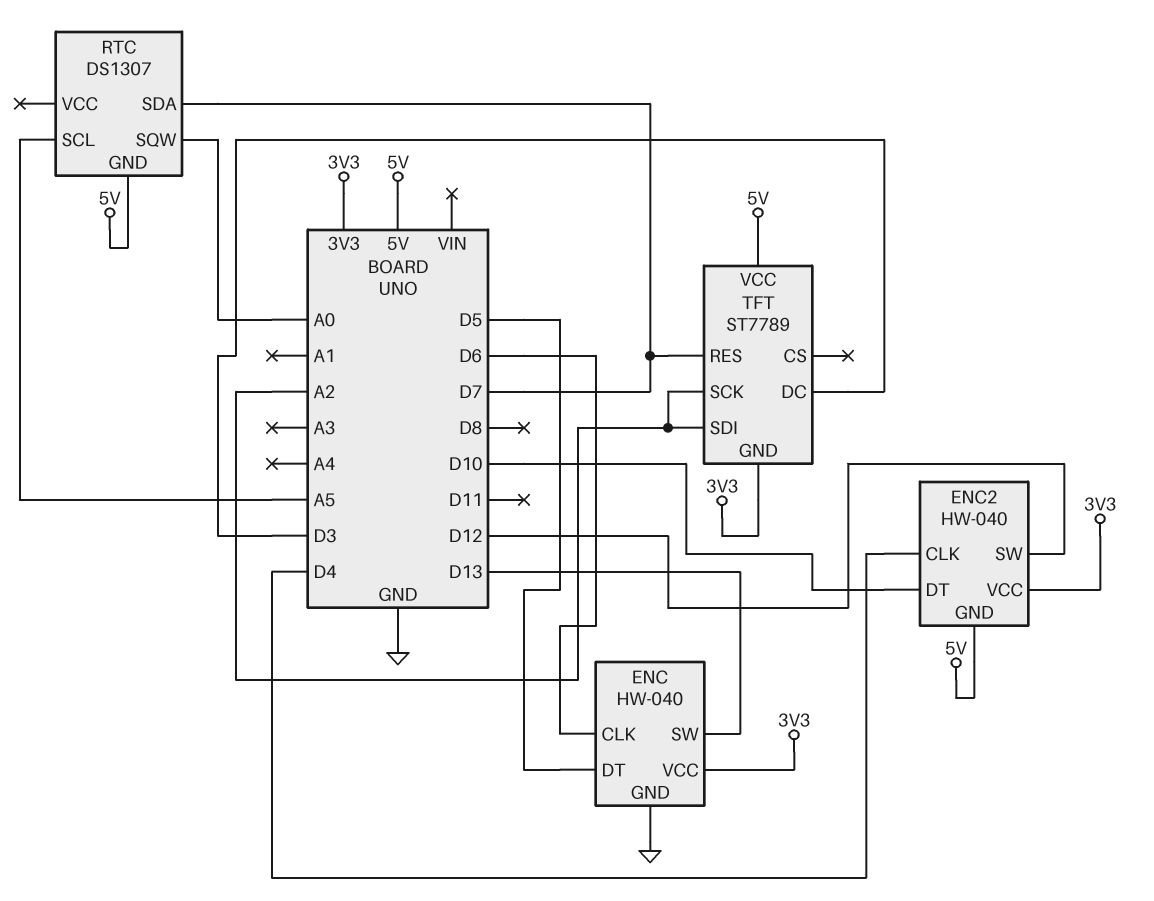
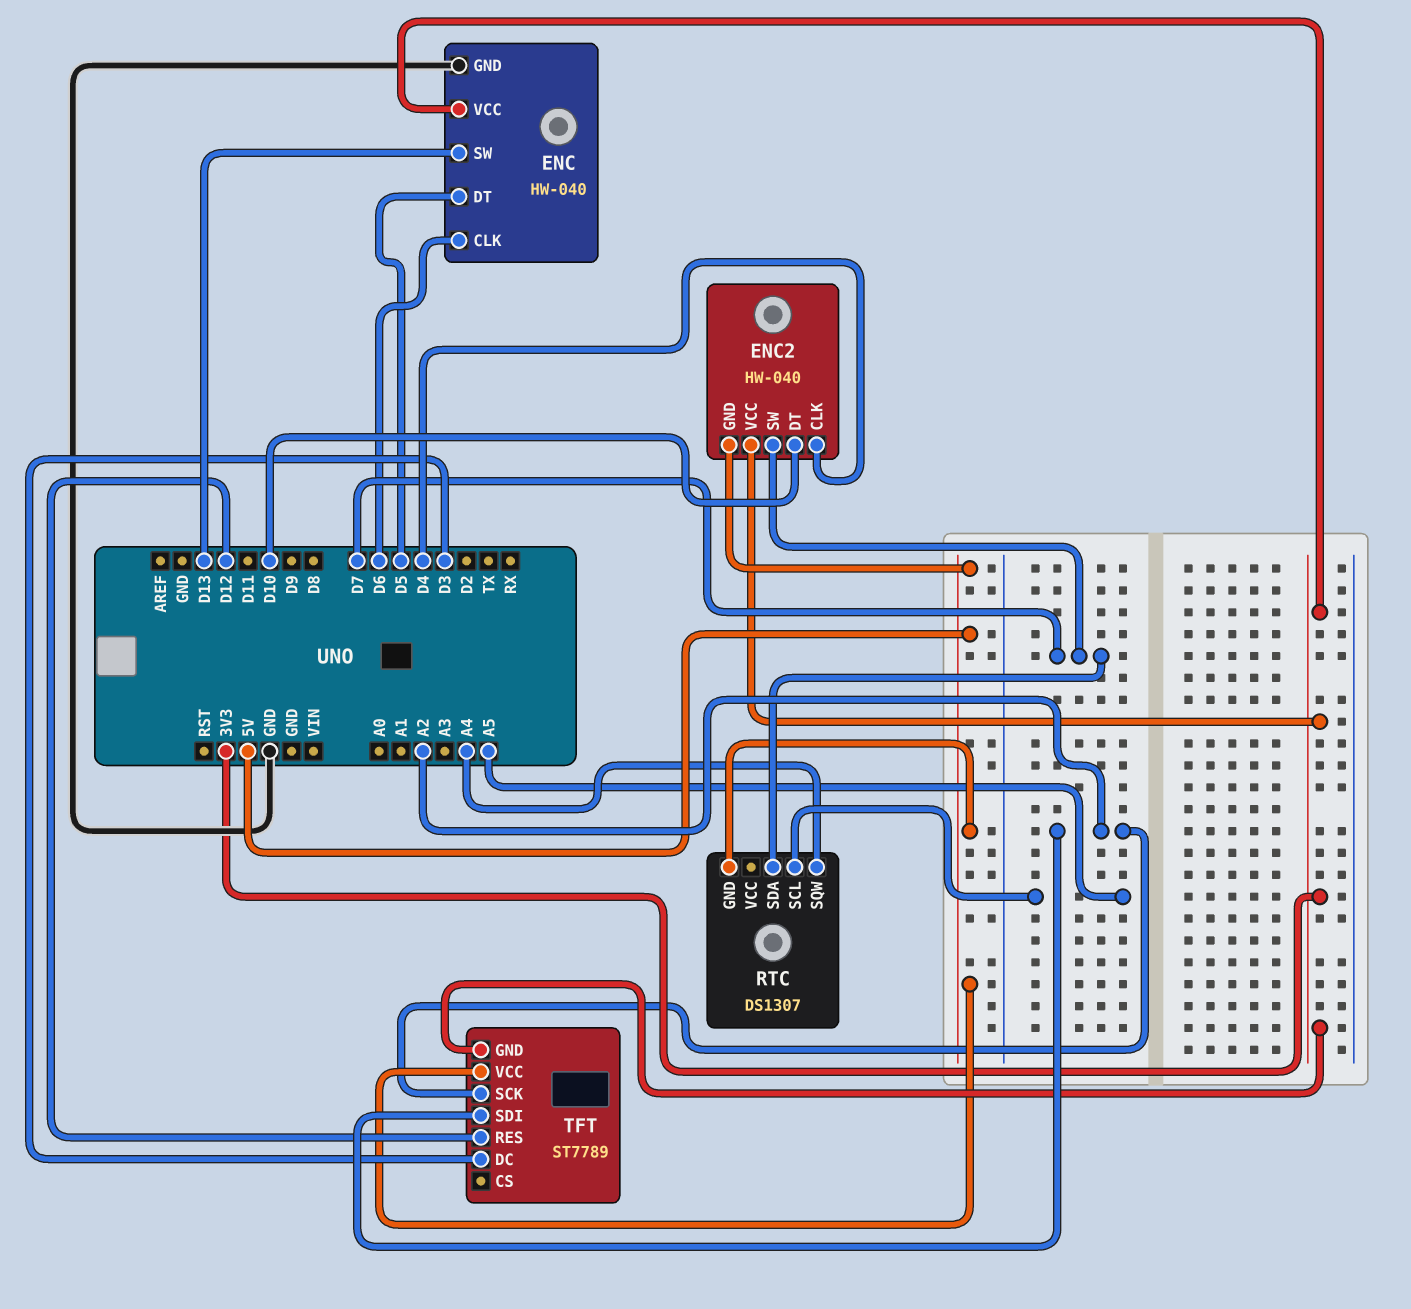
ENC2 pin SW: D12 -> D7
RTC pin SQW: A0 -> A4
TFT pin RES: D7 -> D12

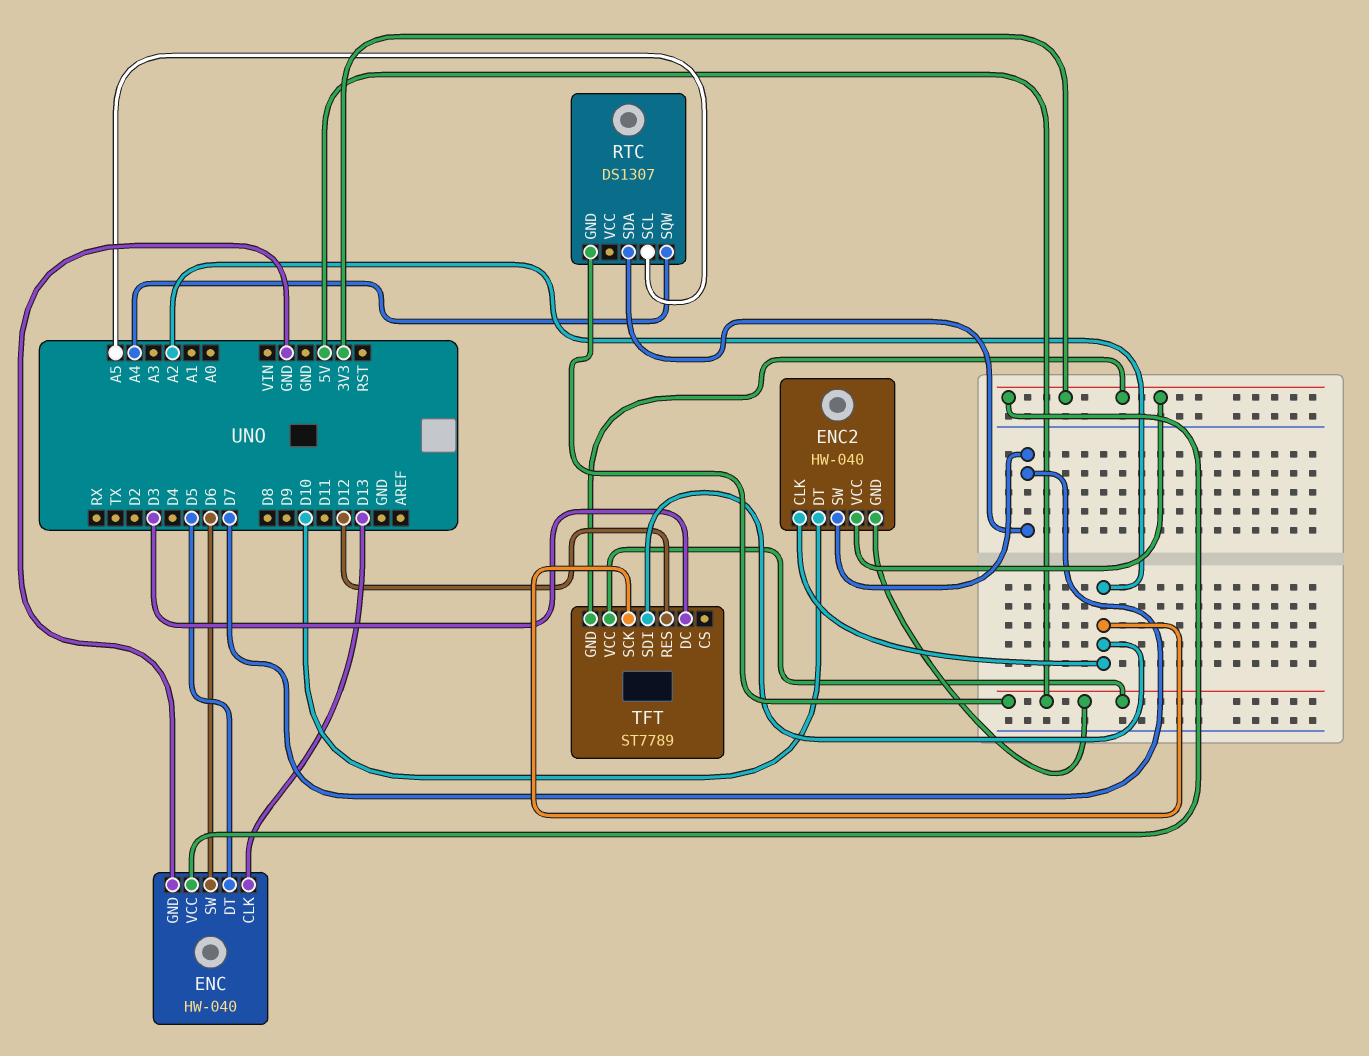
ENC pin CLK: D6 -> D13
ENC pin SW: D13 -> D6
ENC2 pin CLK: D4 -> A2

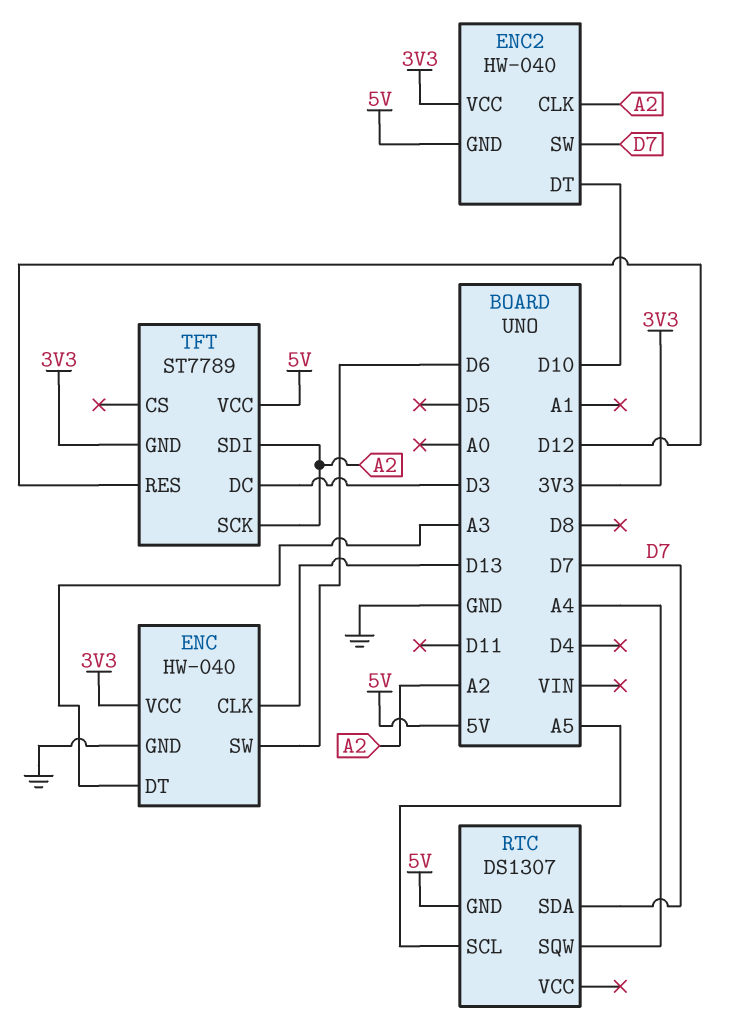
ENC pin DT: D5 -> A3

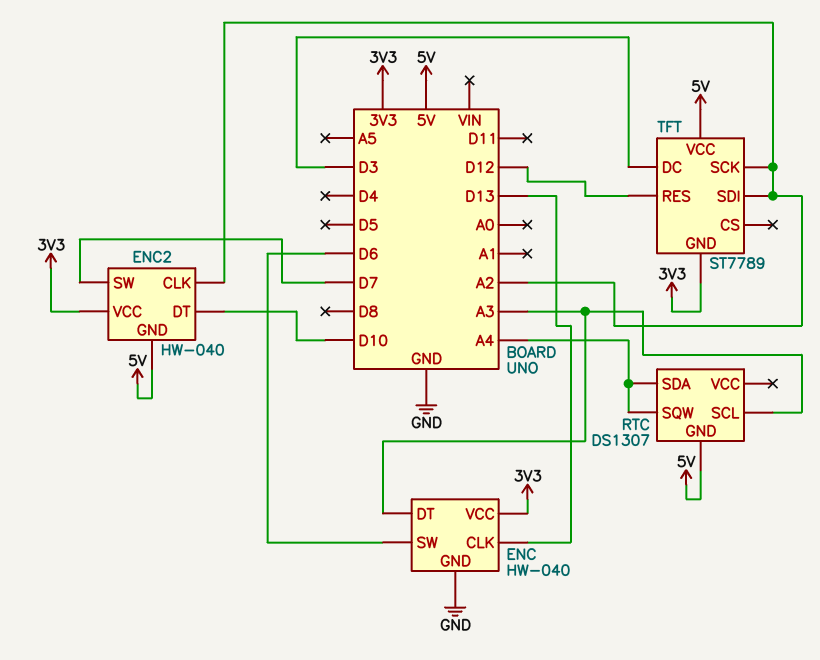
RTC pin SCL: A5 -> A3
RTC pin SDA: D7 -> A4

